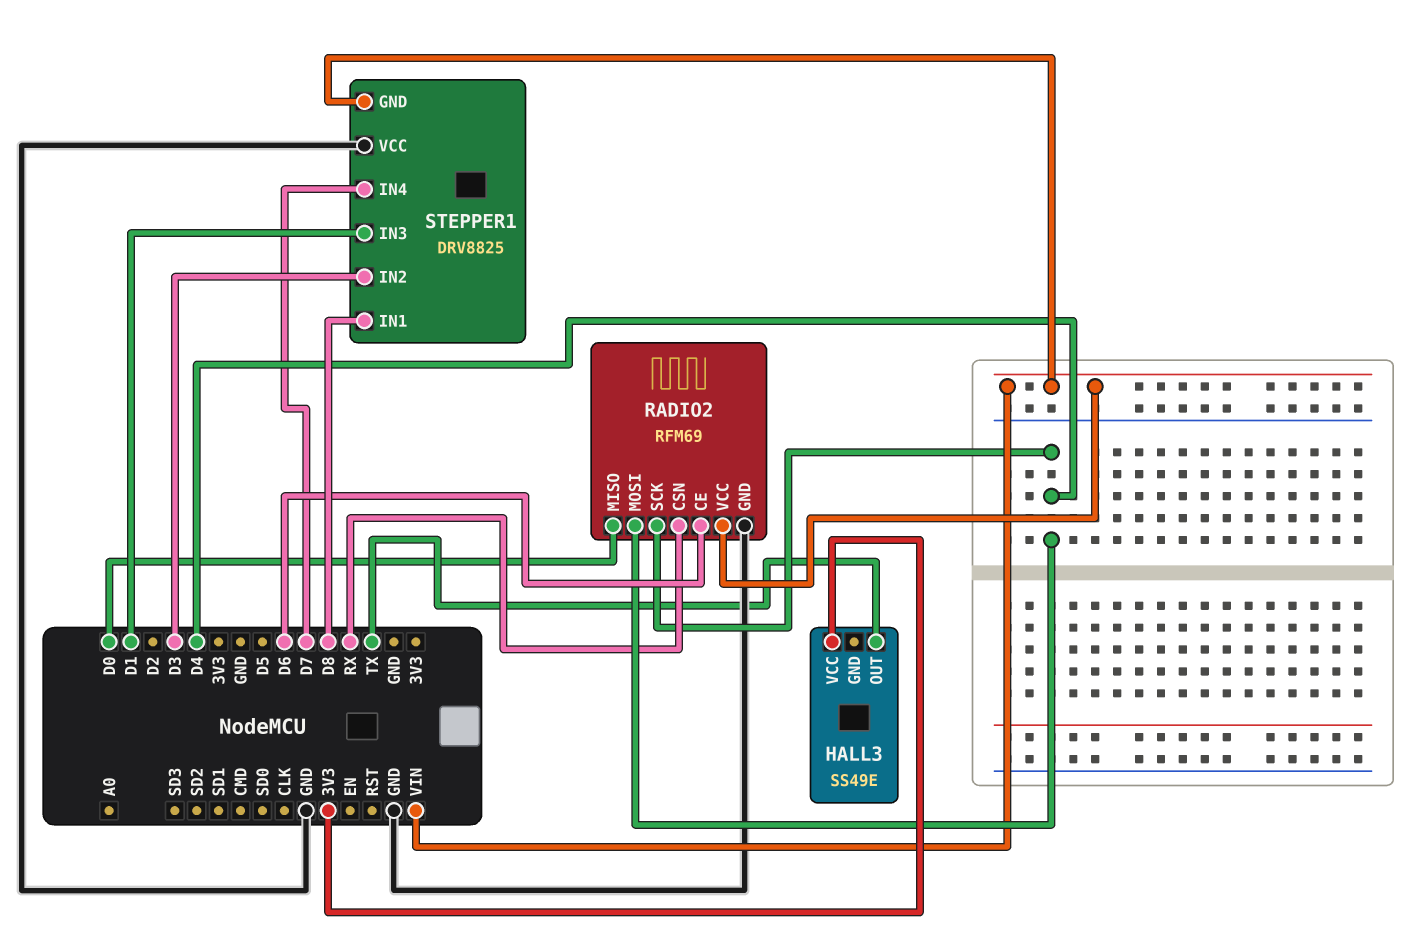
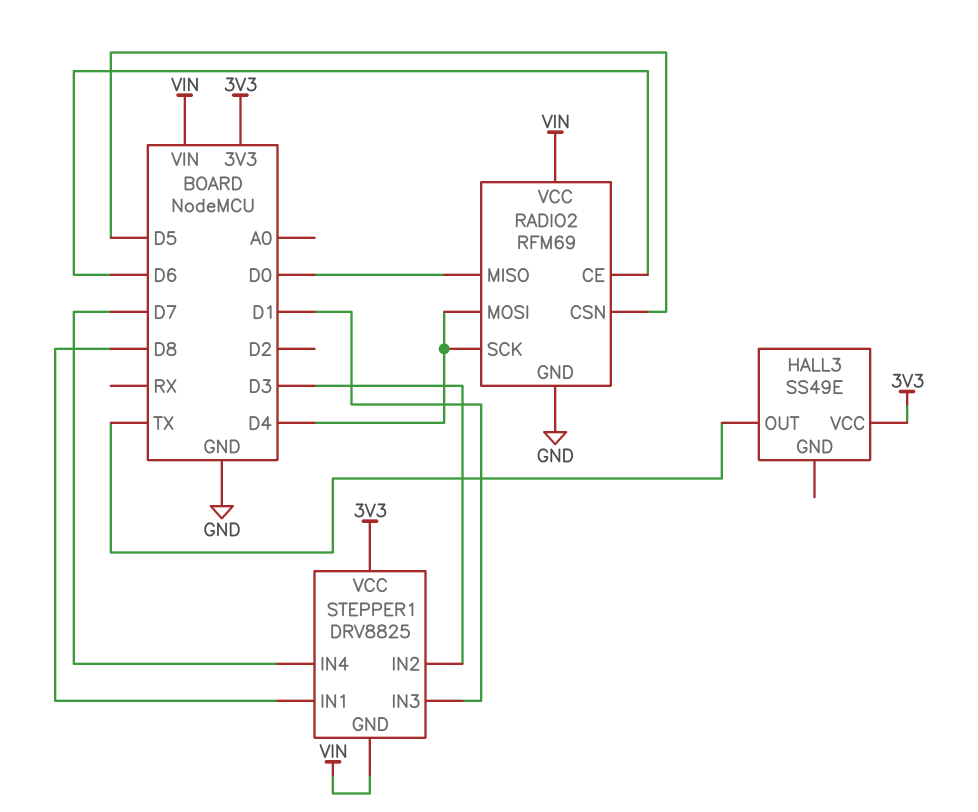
RADIO2 pin CSN: RX -> D5
STEPPER1 pin VCC: GND -> 3V3

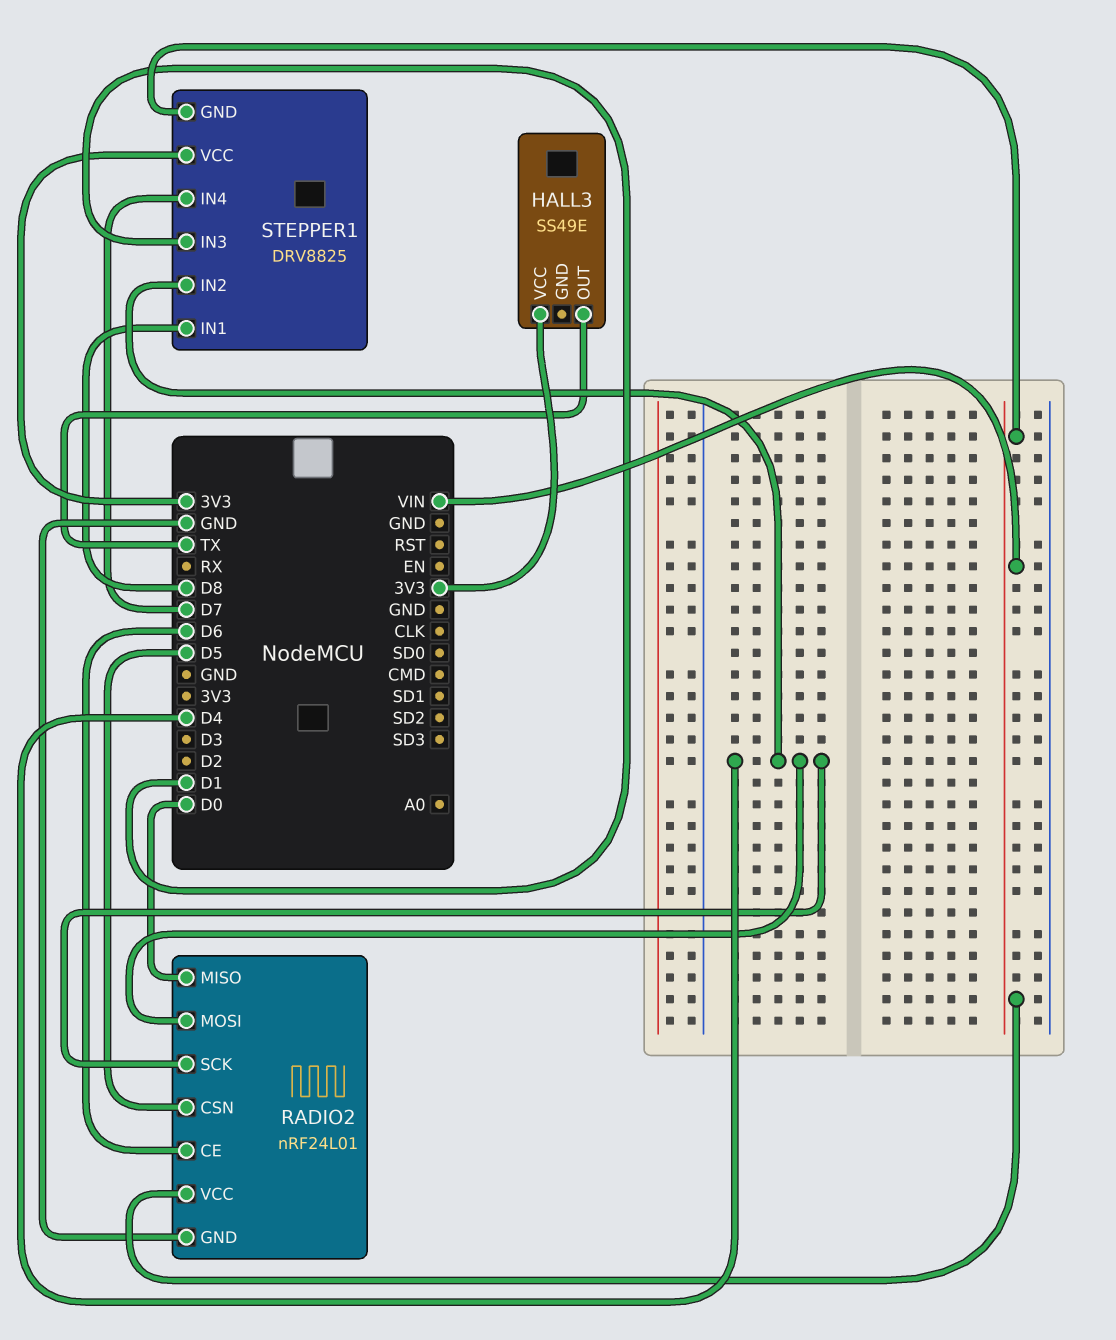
RADIO2: RFM69 -> nRF24L01
STEPPER1 pin IN2: D3 -> D4

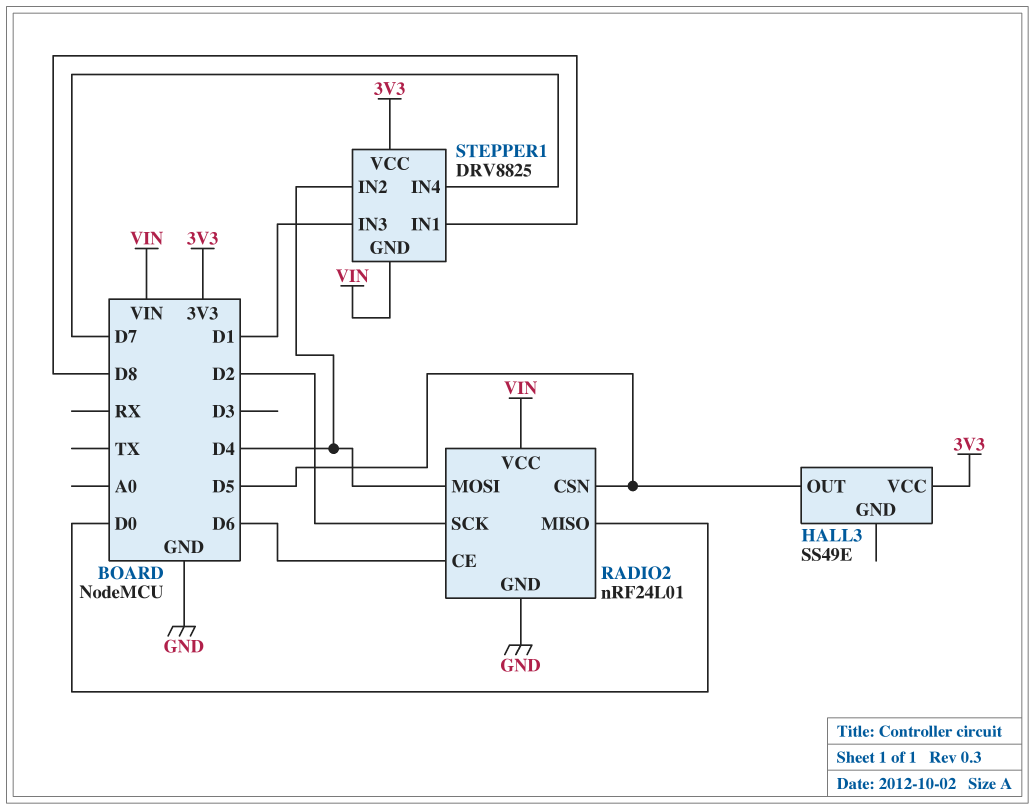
HALL3 pin OUT: TX -> D5
RADIO2 pin SCK: D4 -> D2

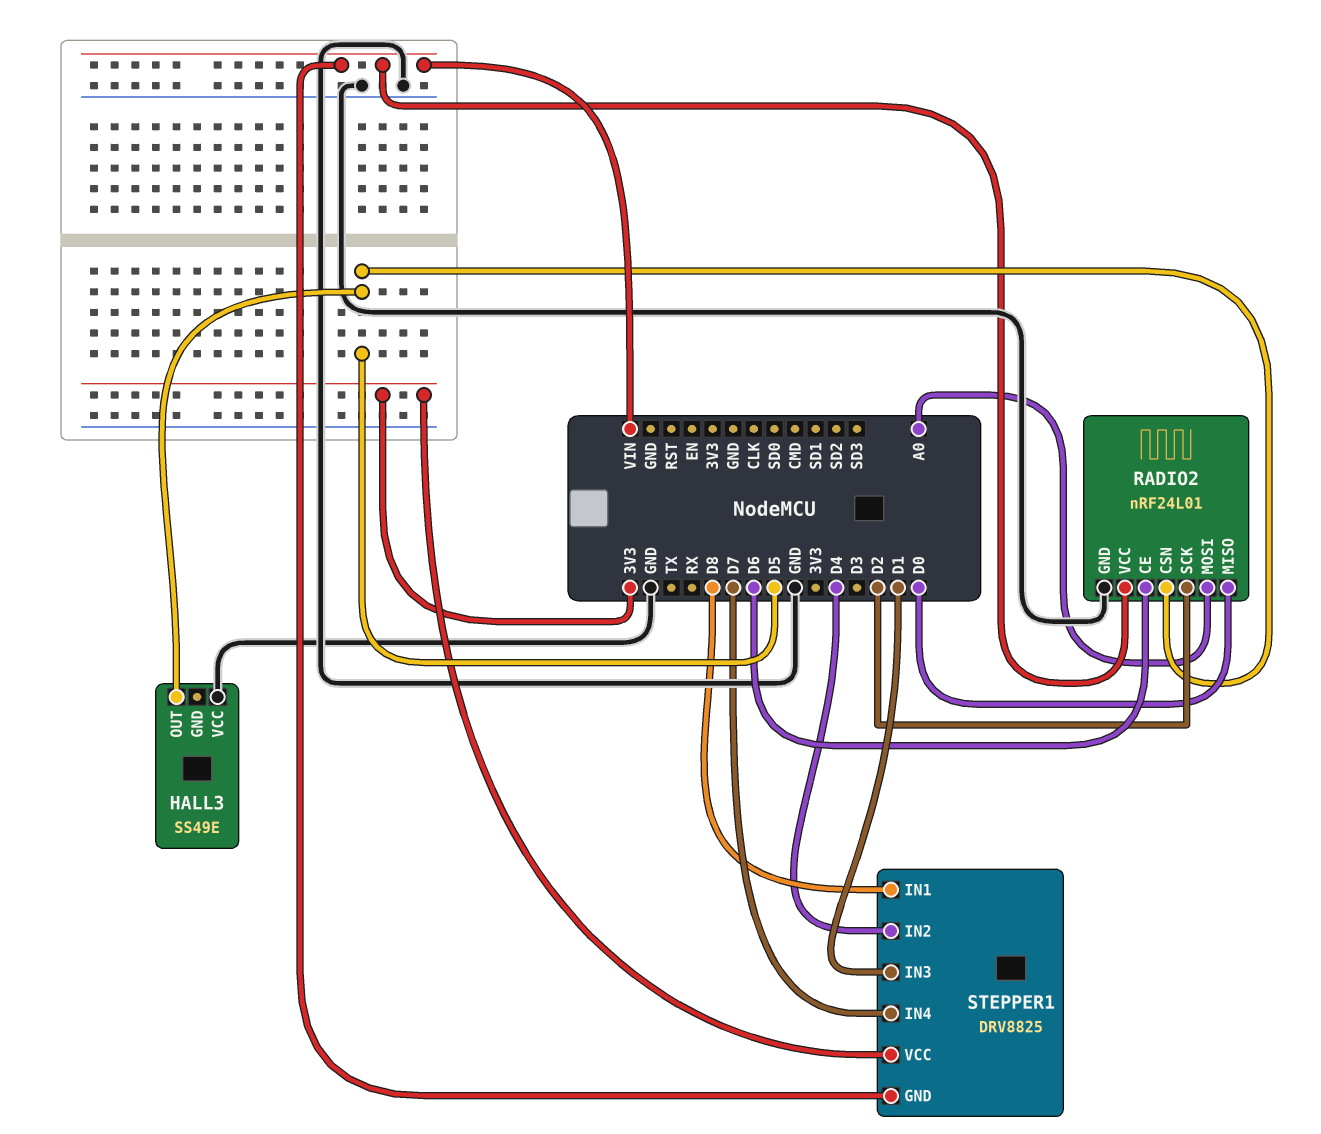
HALL3 pin VCC: 3V3 -> GND
RADIO2 pin MOSI: D4 -> A0

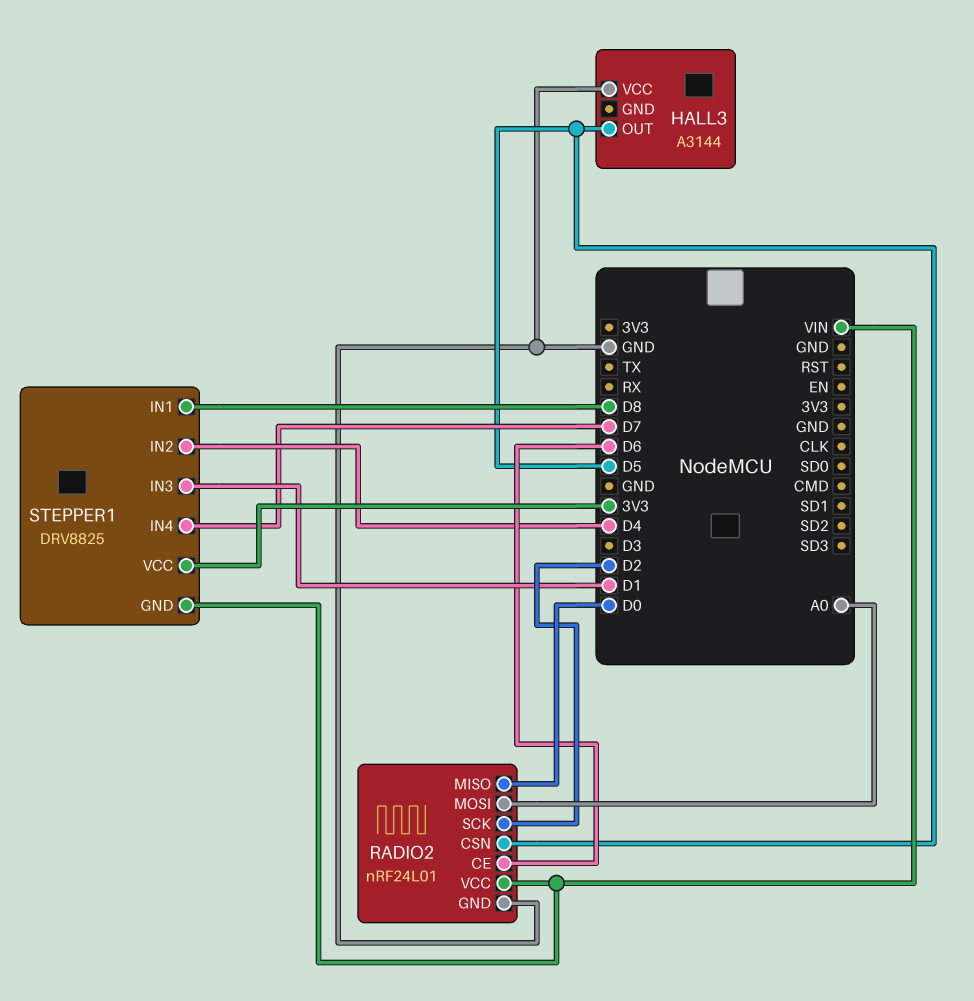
HALL3: SS49E -> A3144

